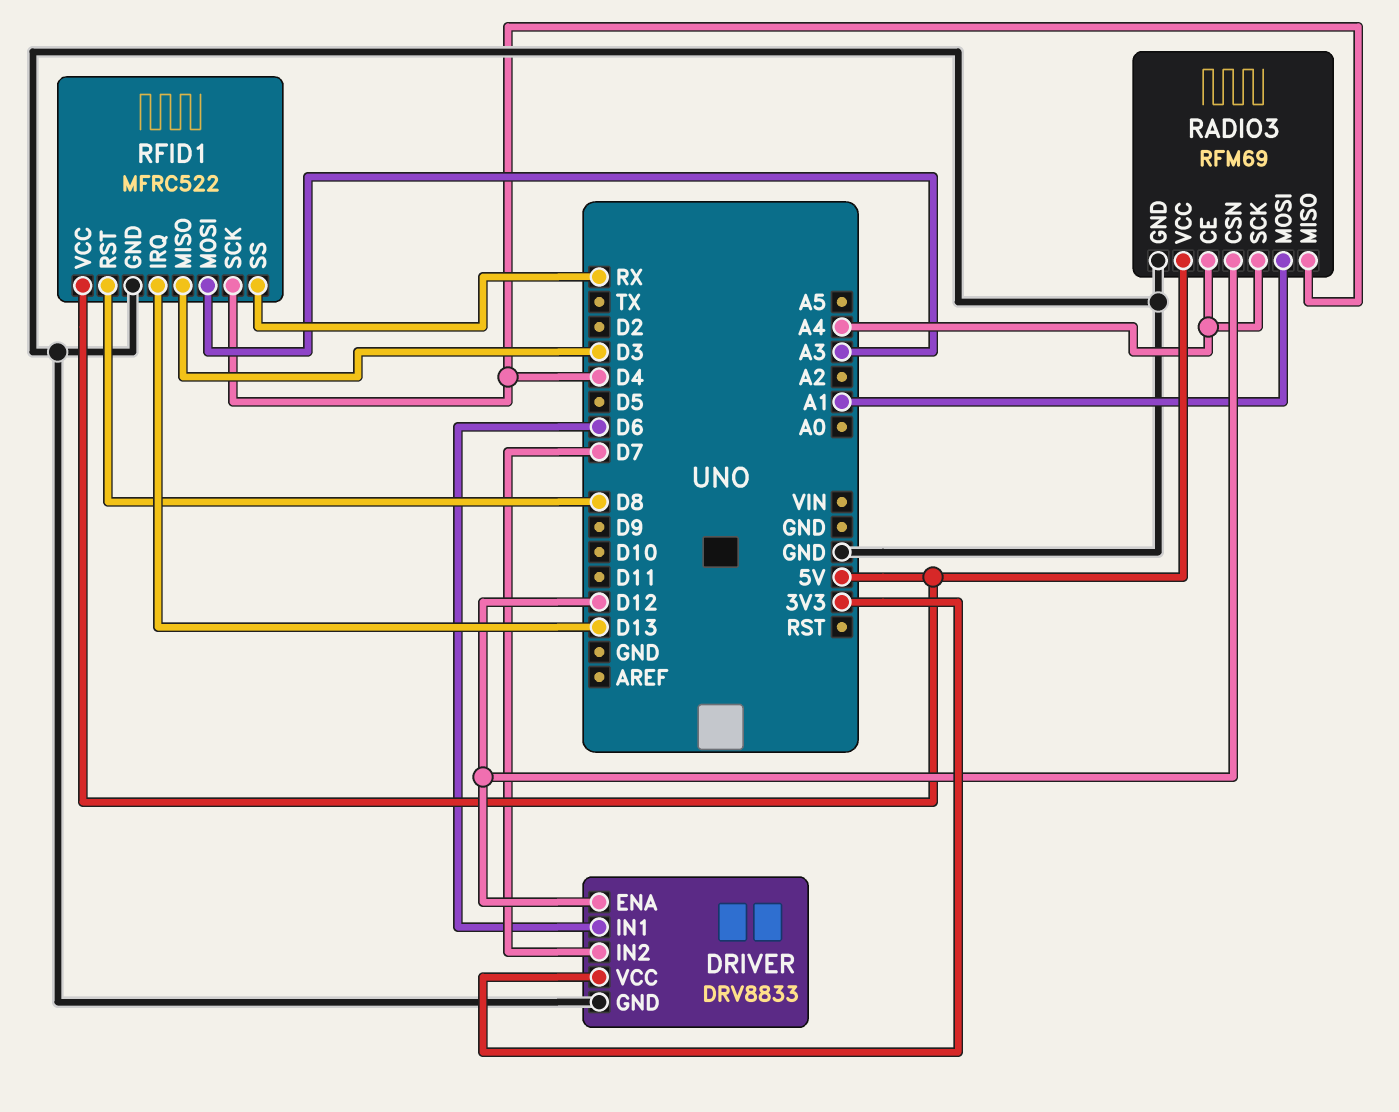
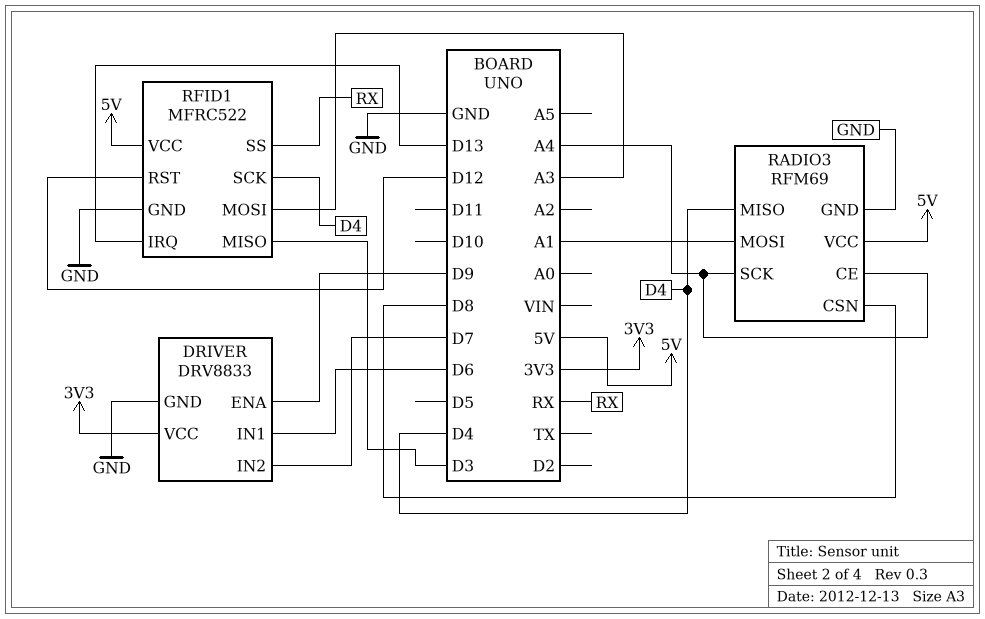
DRIVER pin ENA: D12 -> D9
RADIO3 pin CSN: D12 -> D8
RFID1 pin RST: D8 -> D12

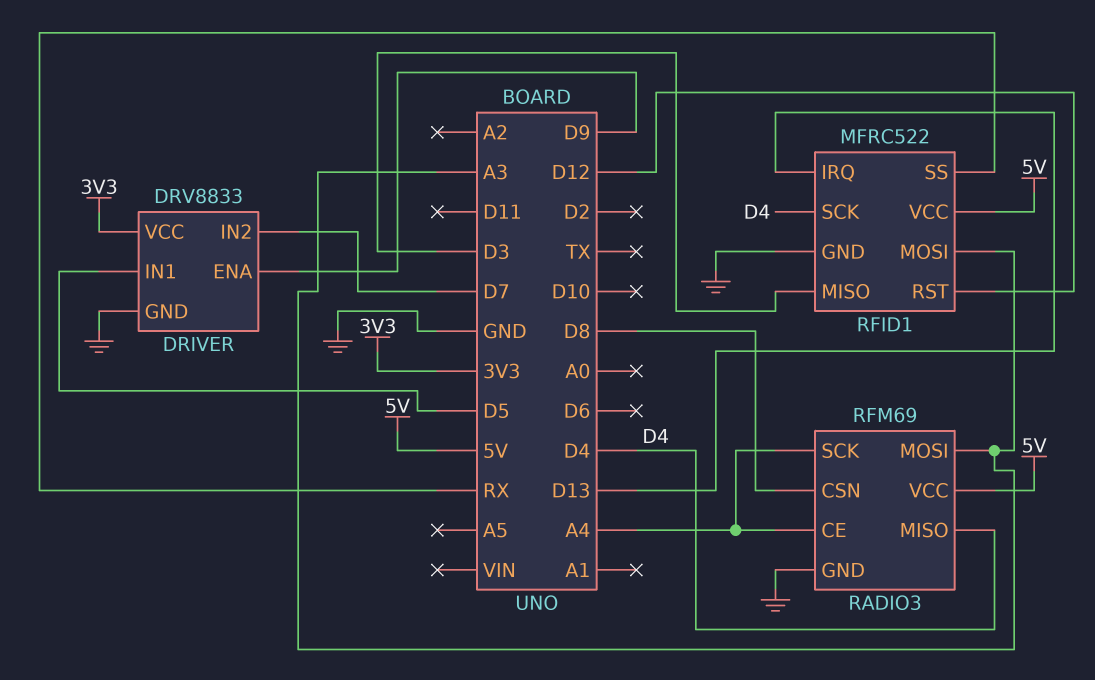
DRIVER pin IN1: D6 -> D5
RADIO3 pin MOSI: A1 -> A3

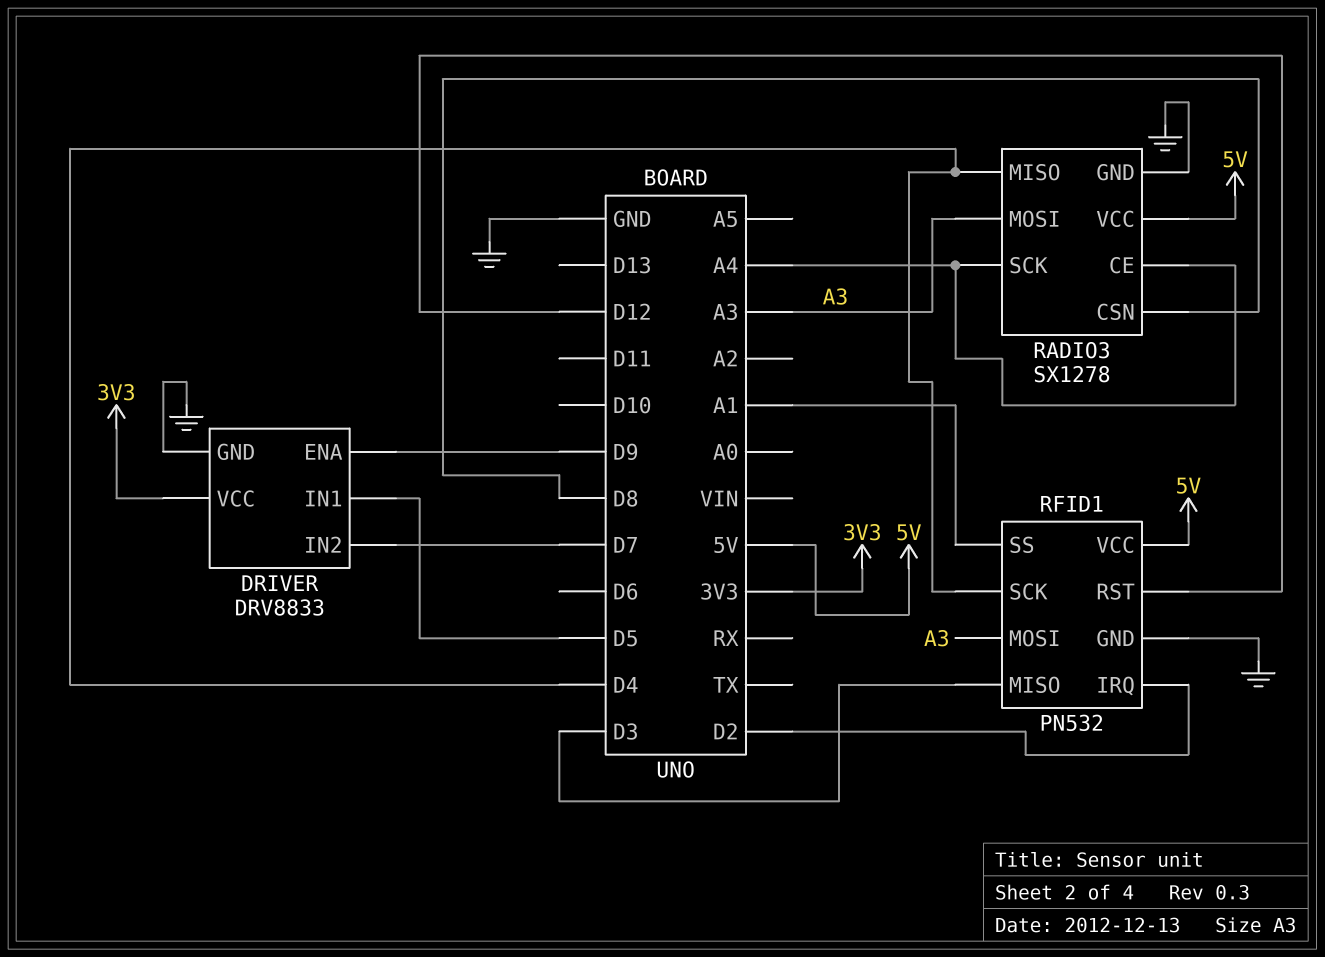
RADIO3: RFM69 -> SX1278
RFID1: MFRC522 -> PN532
RFID1 pin IRQ: D13 -> D2
RFID1 pin SS: RX -> A1

